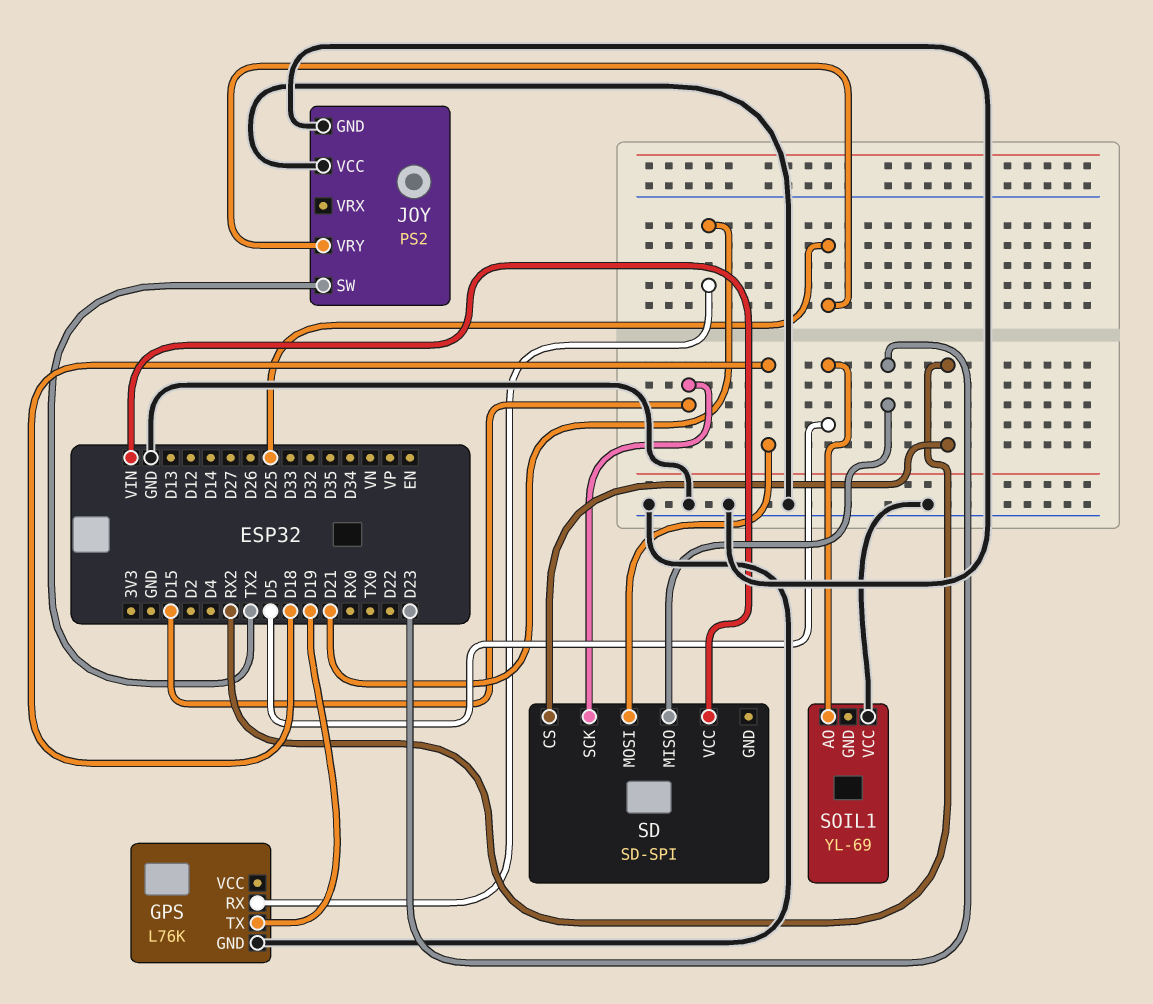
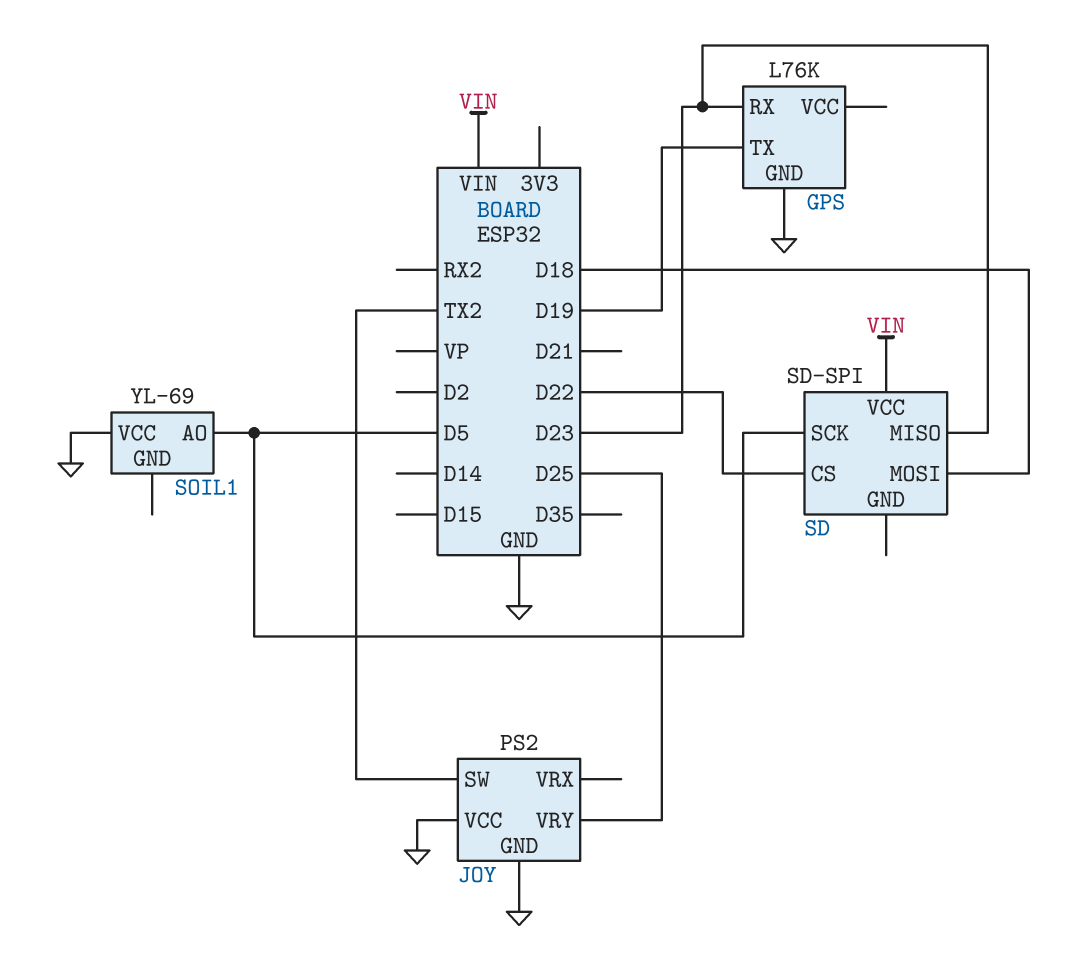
GPS pin RX: D21 -> D23
SD pin CS: RX2 -> D22
SD pin SCK: D15 -> D5

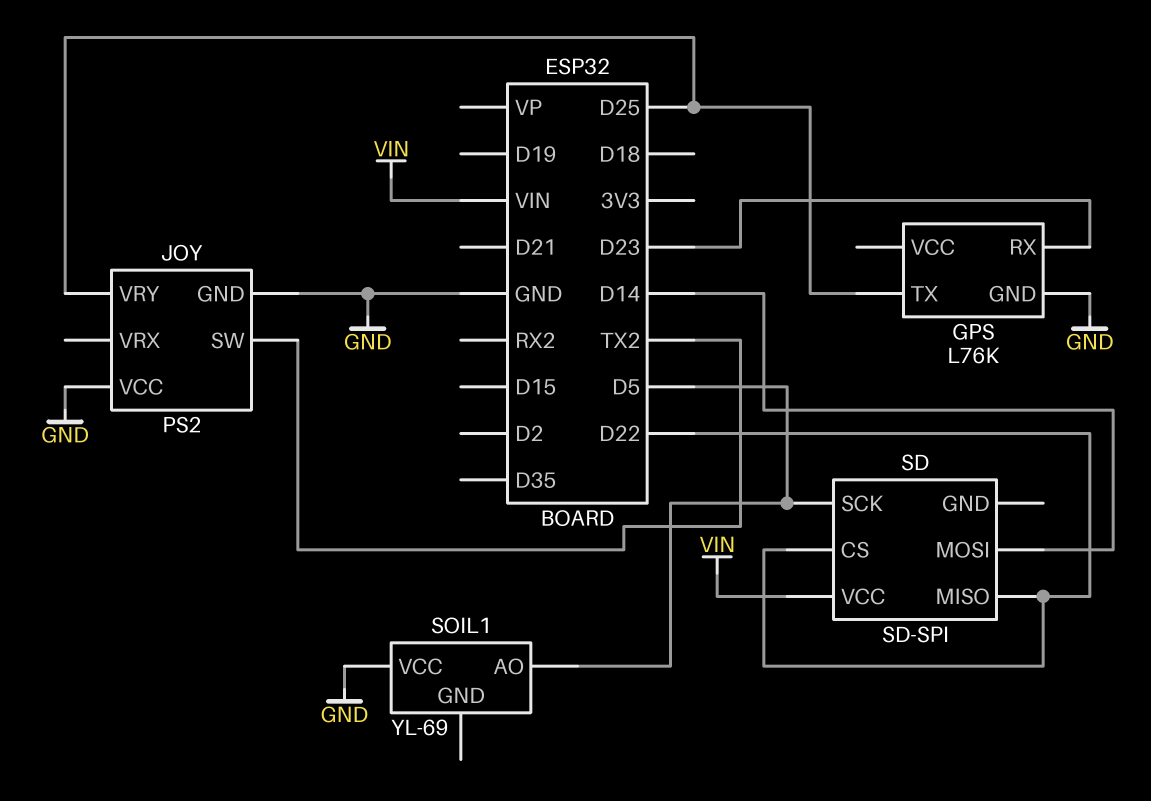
GPS pin TX: D19 -> D25
SD pin MISO: D23 -> D22
SD pin MOSI: D18 -> D14

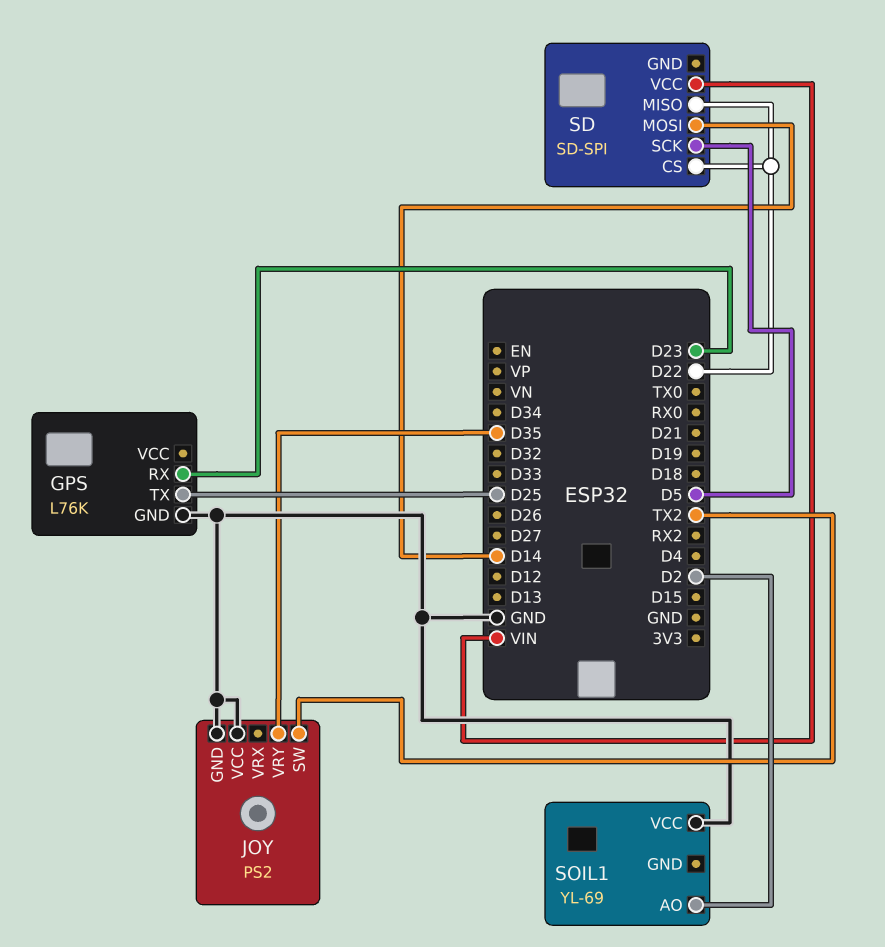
JOY pin VRY: D25 -> D35
SOIL1 pin AO: D5 -> D2

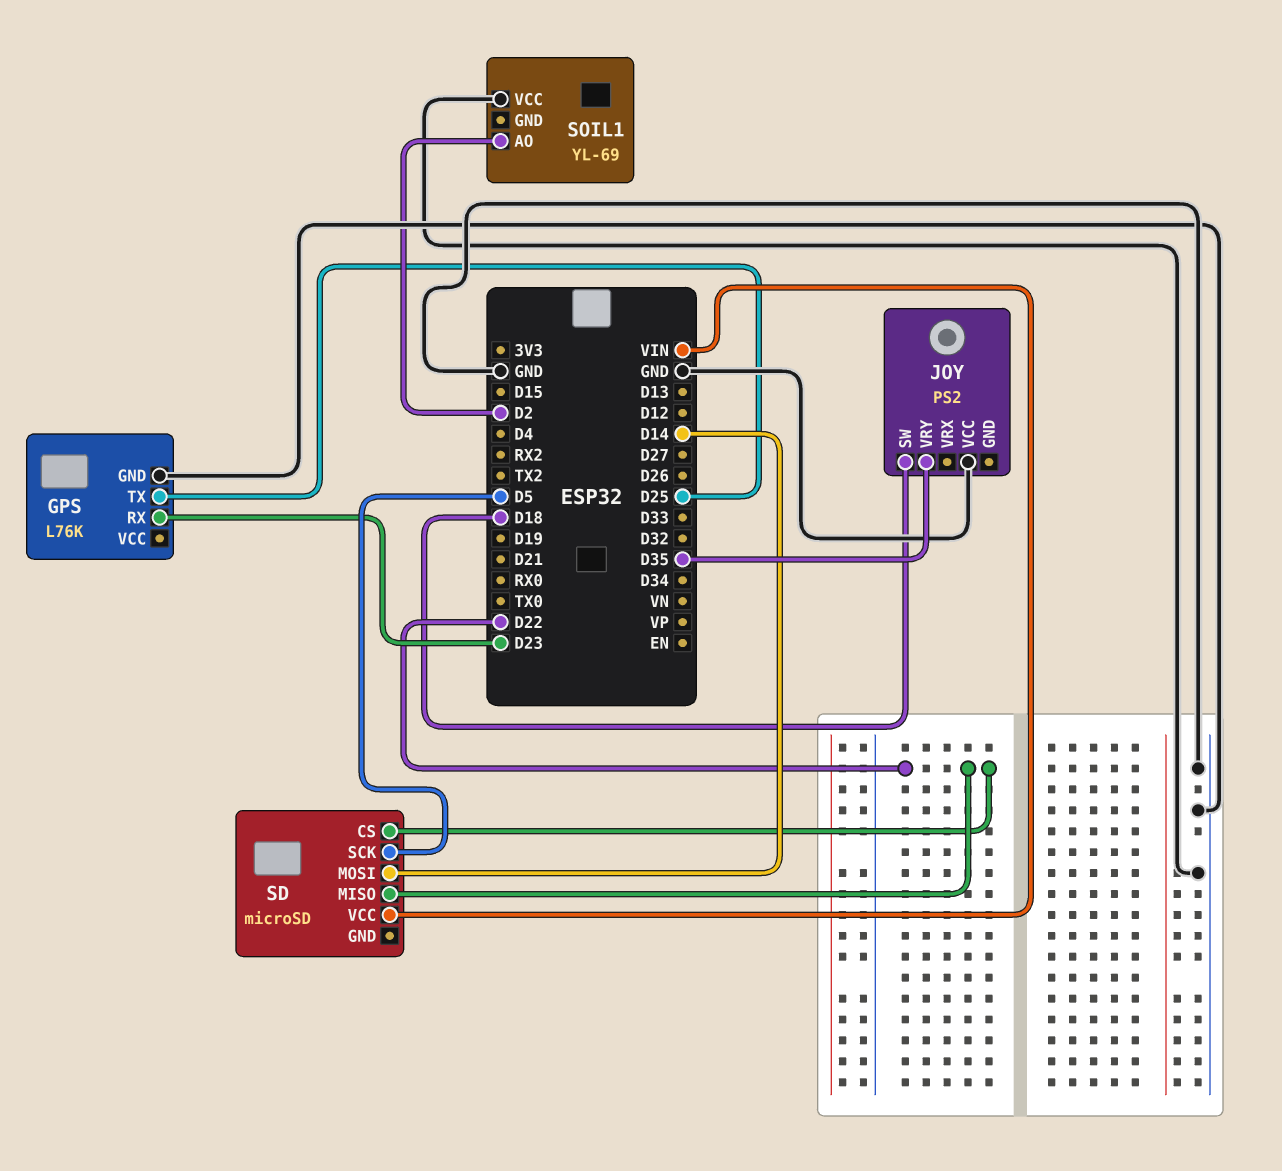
JOY pin GND: GND -> none
JOY pin SW: TX2 -> D18
SD: SD-SPI -> microSD

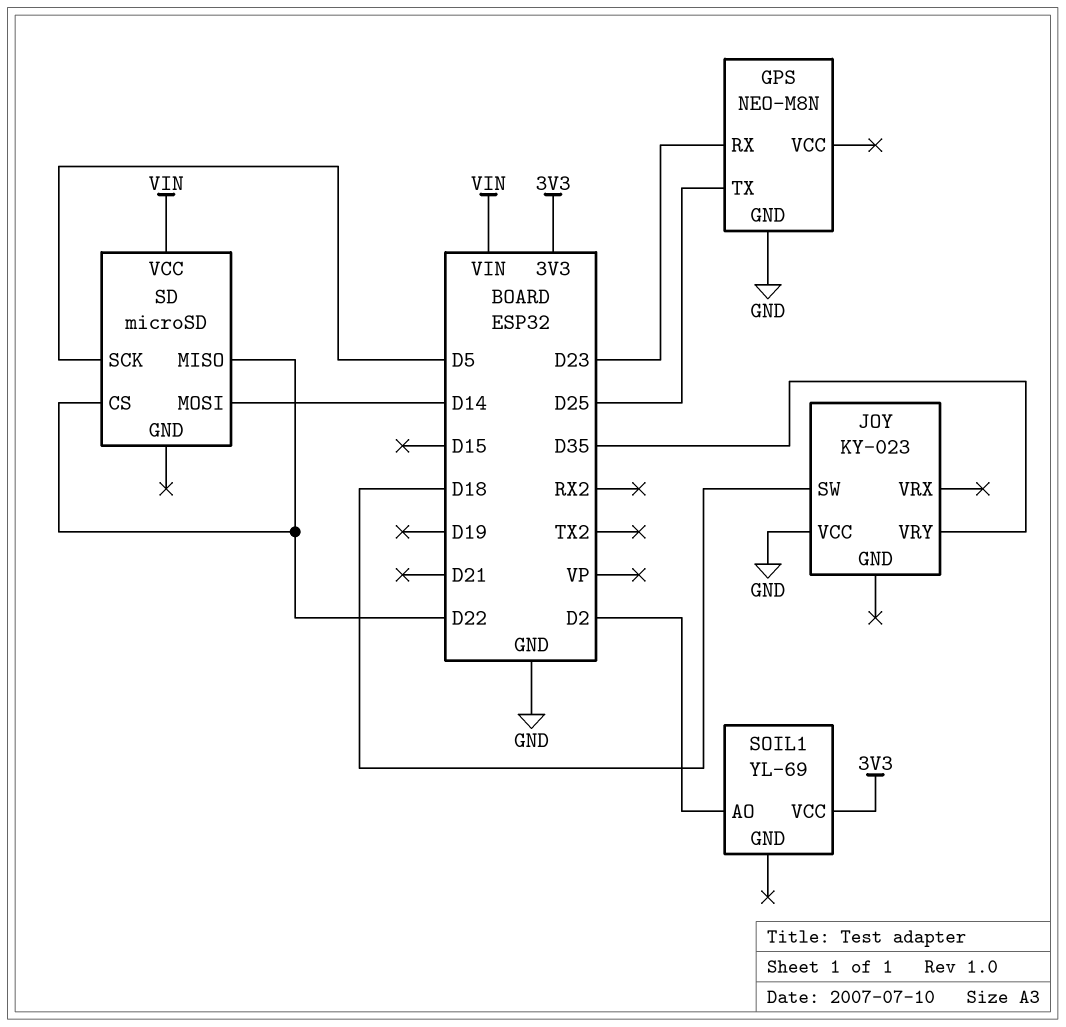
GPS: L76K -> NEO-M8N
JOY: PS2 -> KY-023
SOIL1 pin VCC: GND -> 3V3

